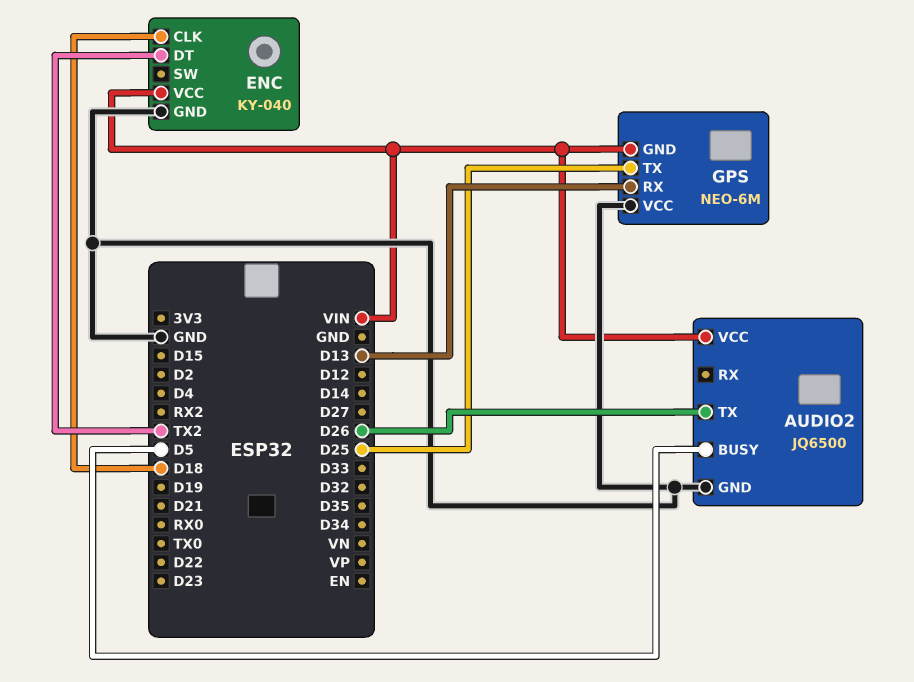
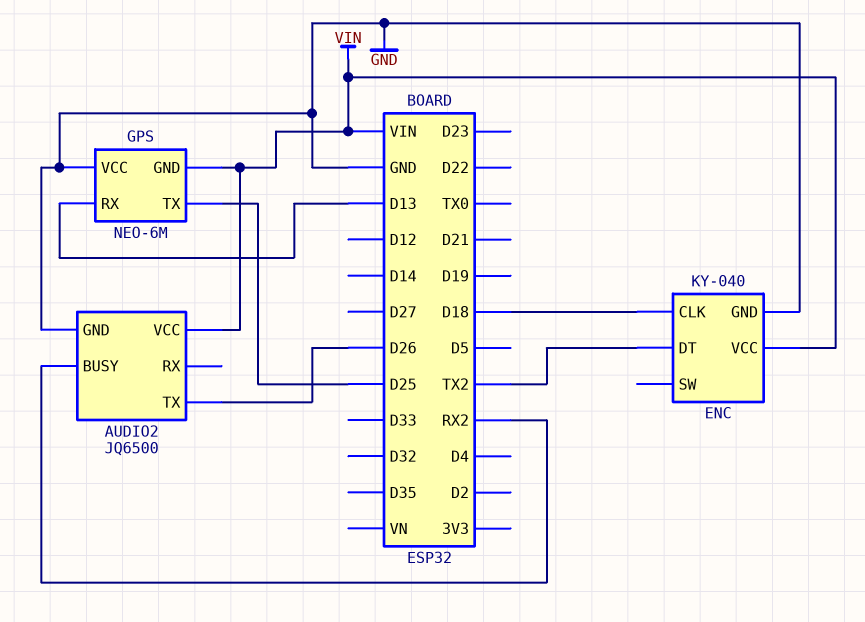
AUDIO2 pin BUSY: D5 -> RX2

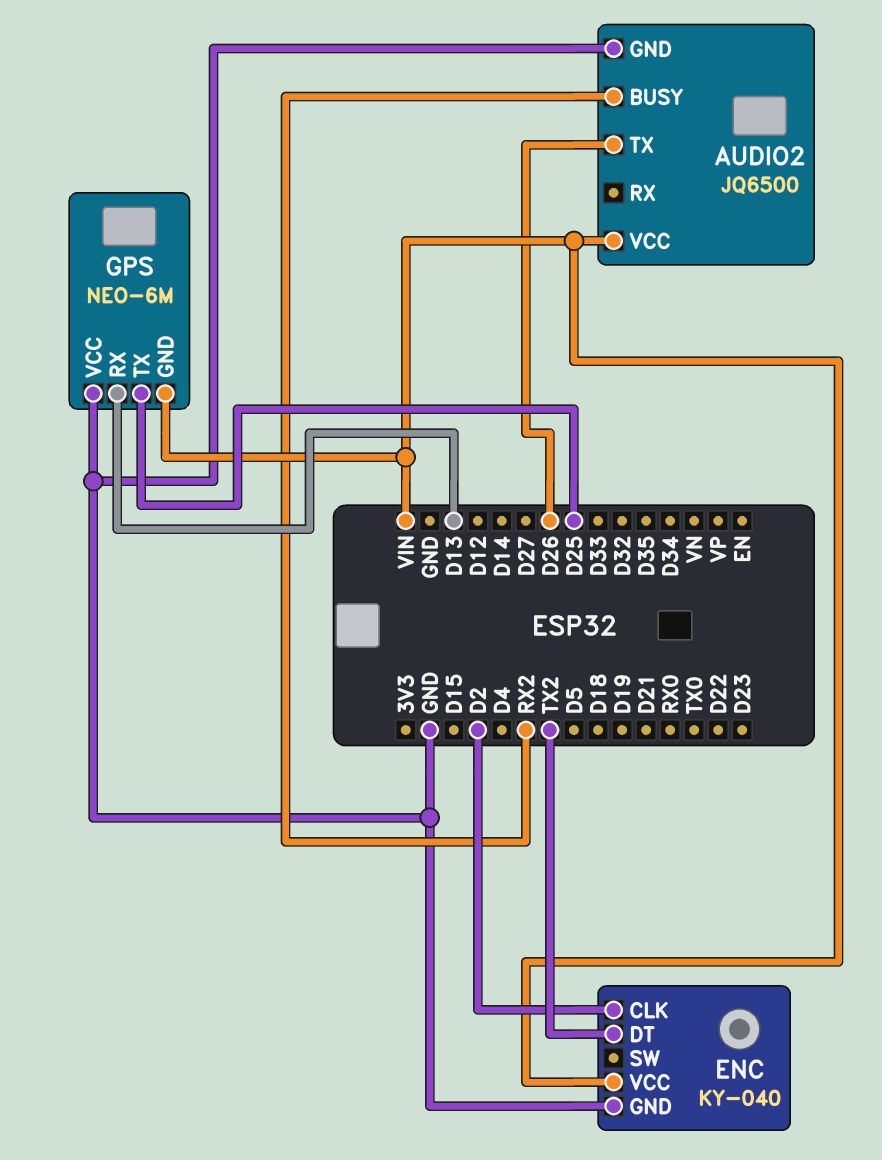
ENC pin CLK: D18 -> D2

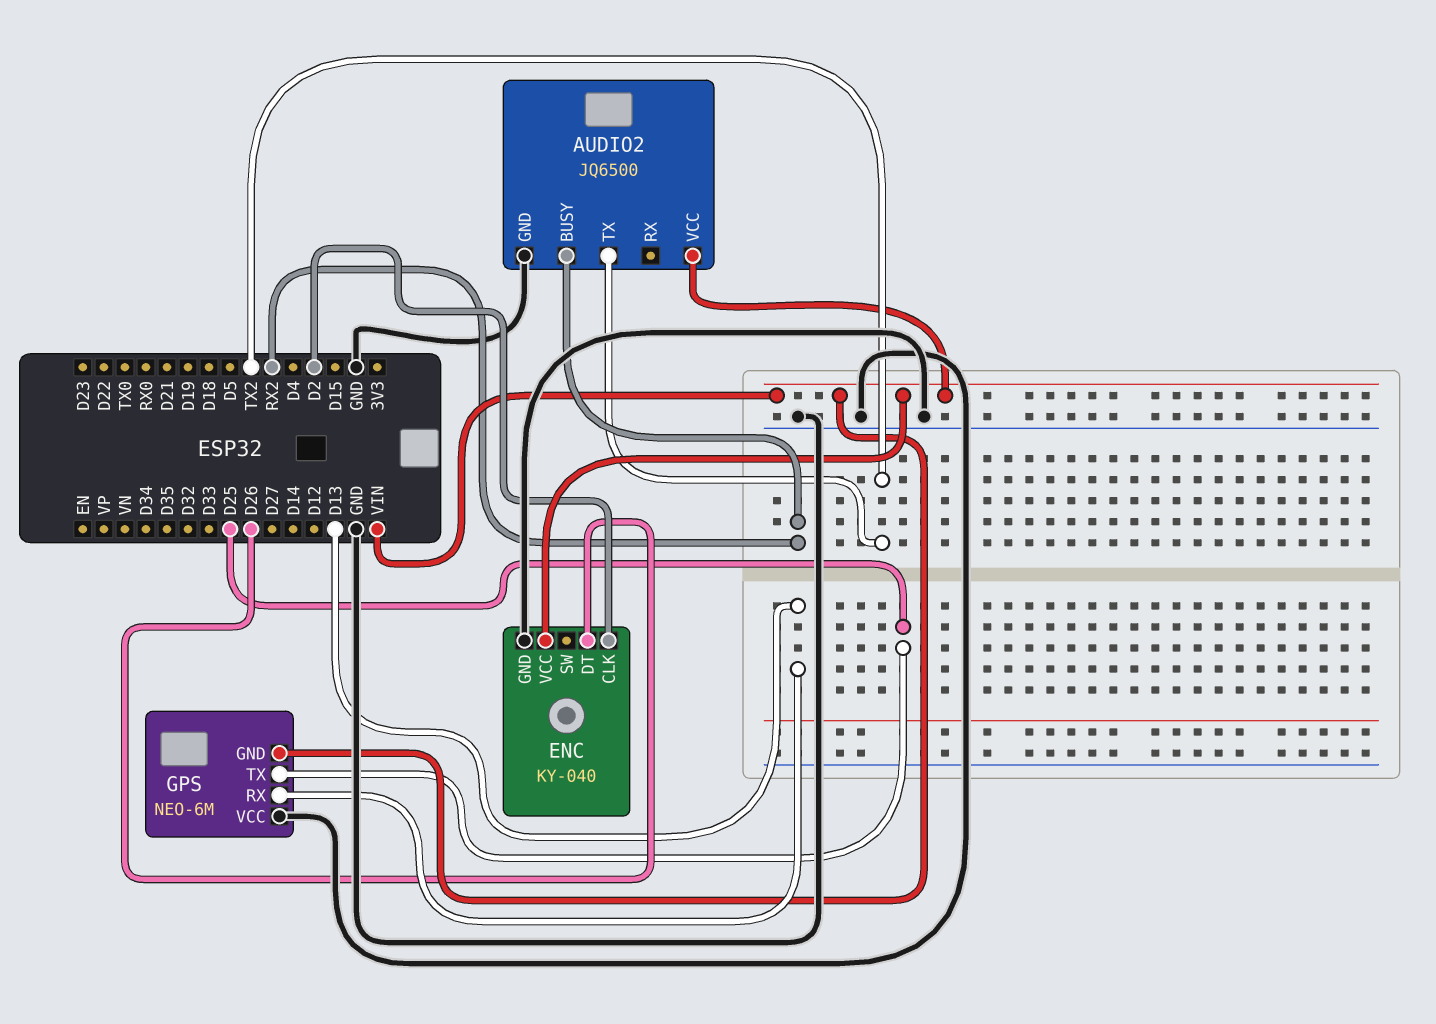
AUDIO2 pin TX: D26 -> TX2
ENC pin DT: TX2 -> D26

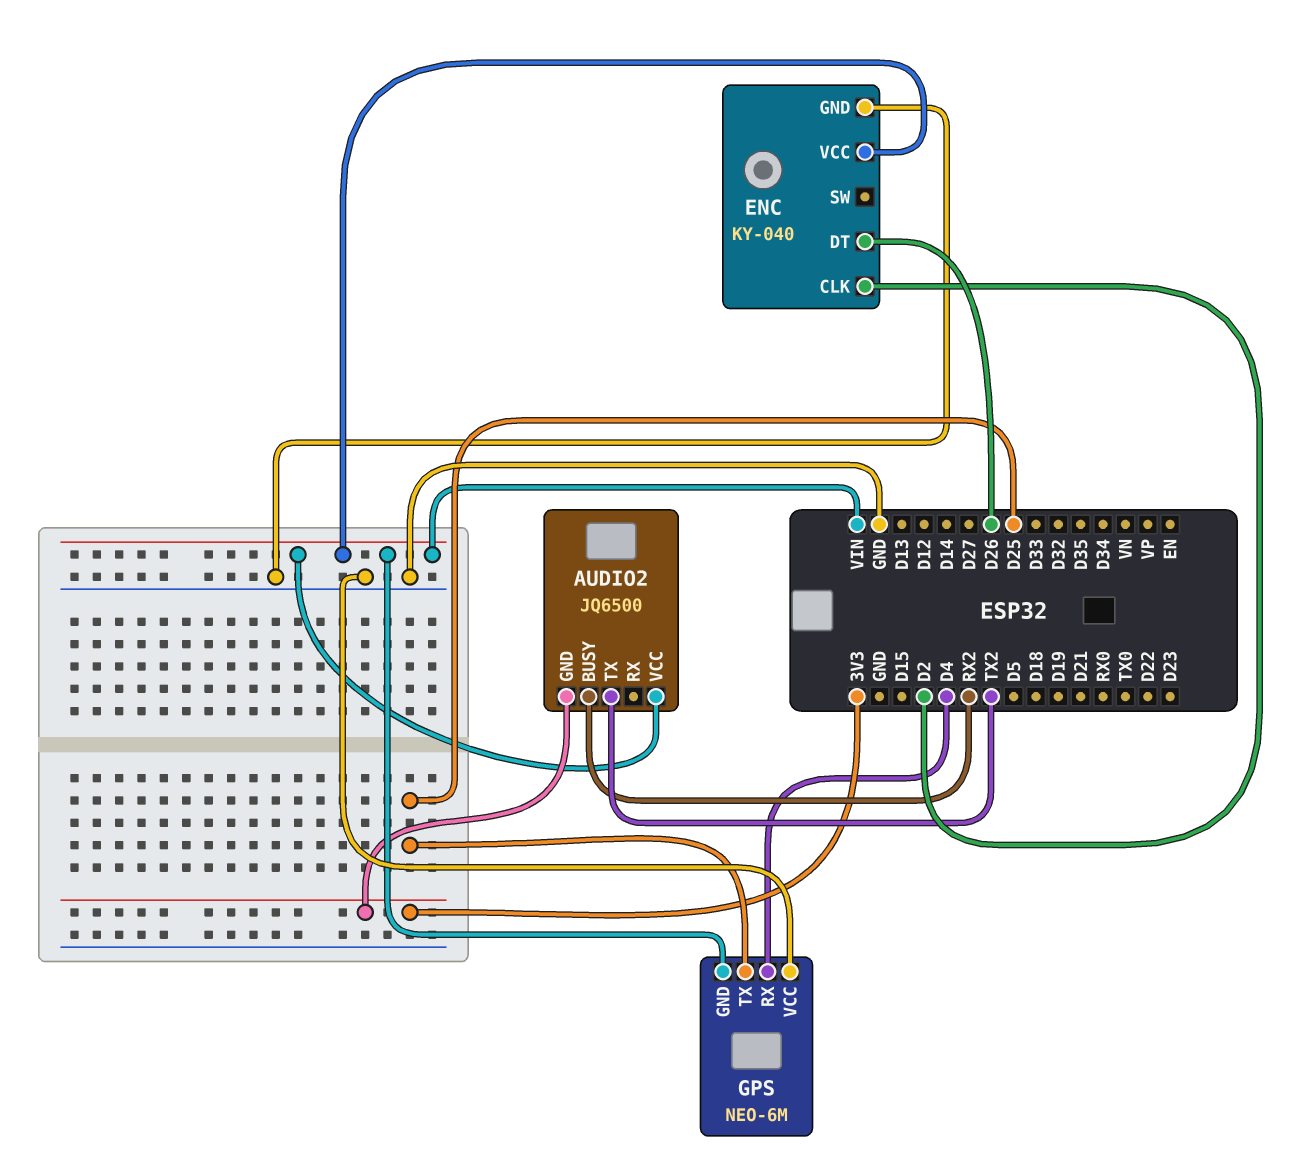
AUDIO2 pin GND: GND -> 3V3
GPS pin RX: D13 -> D4

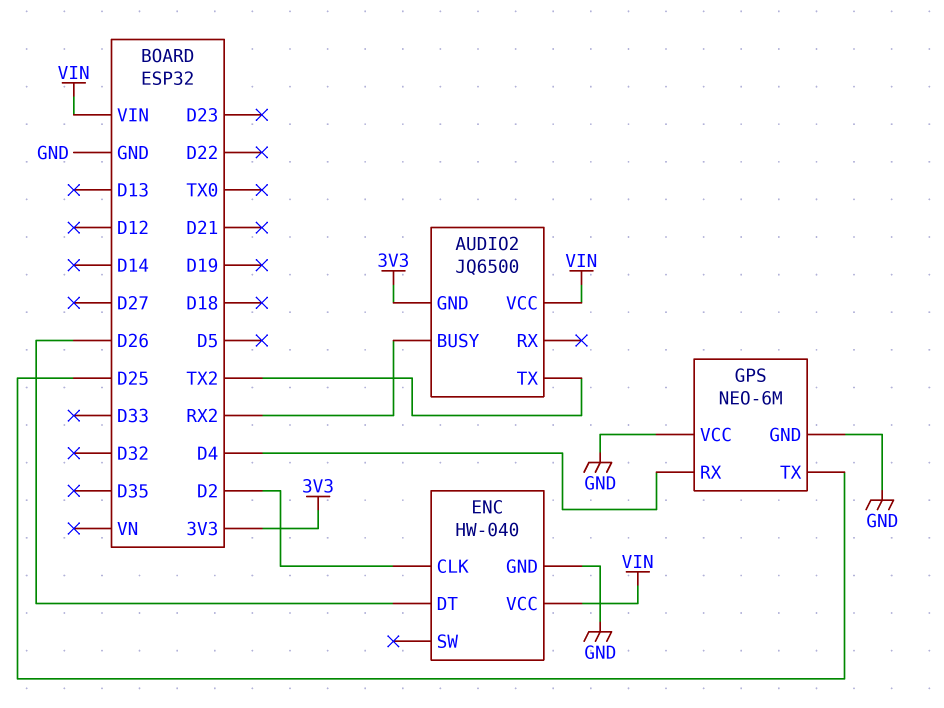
ENC: KY-040 -> HW-040
GPS pin GND: VIN -> GND

